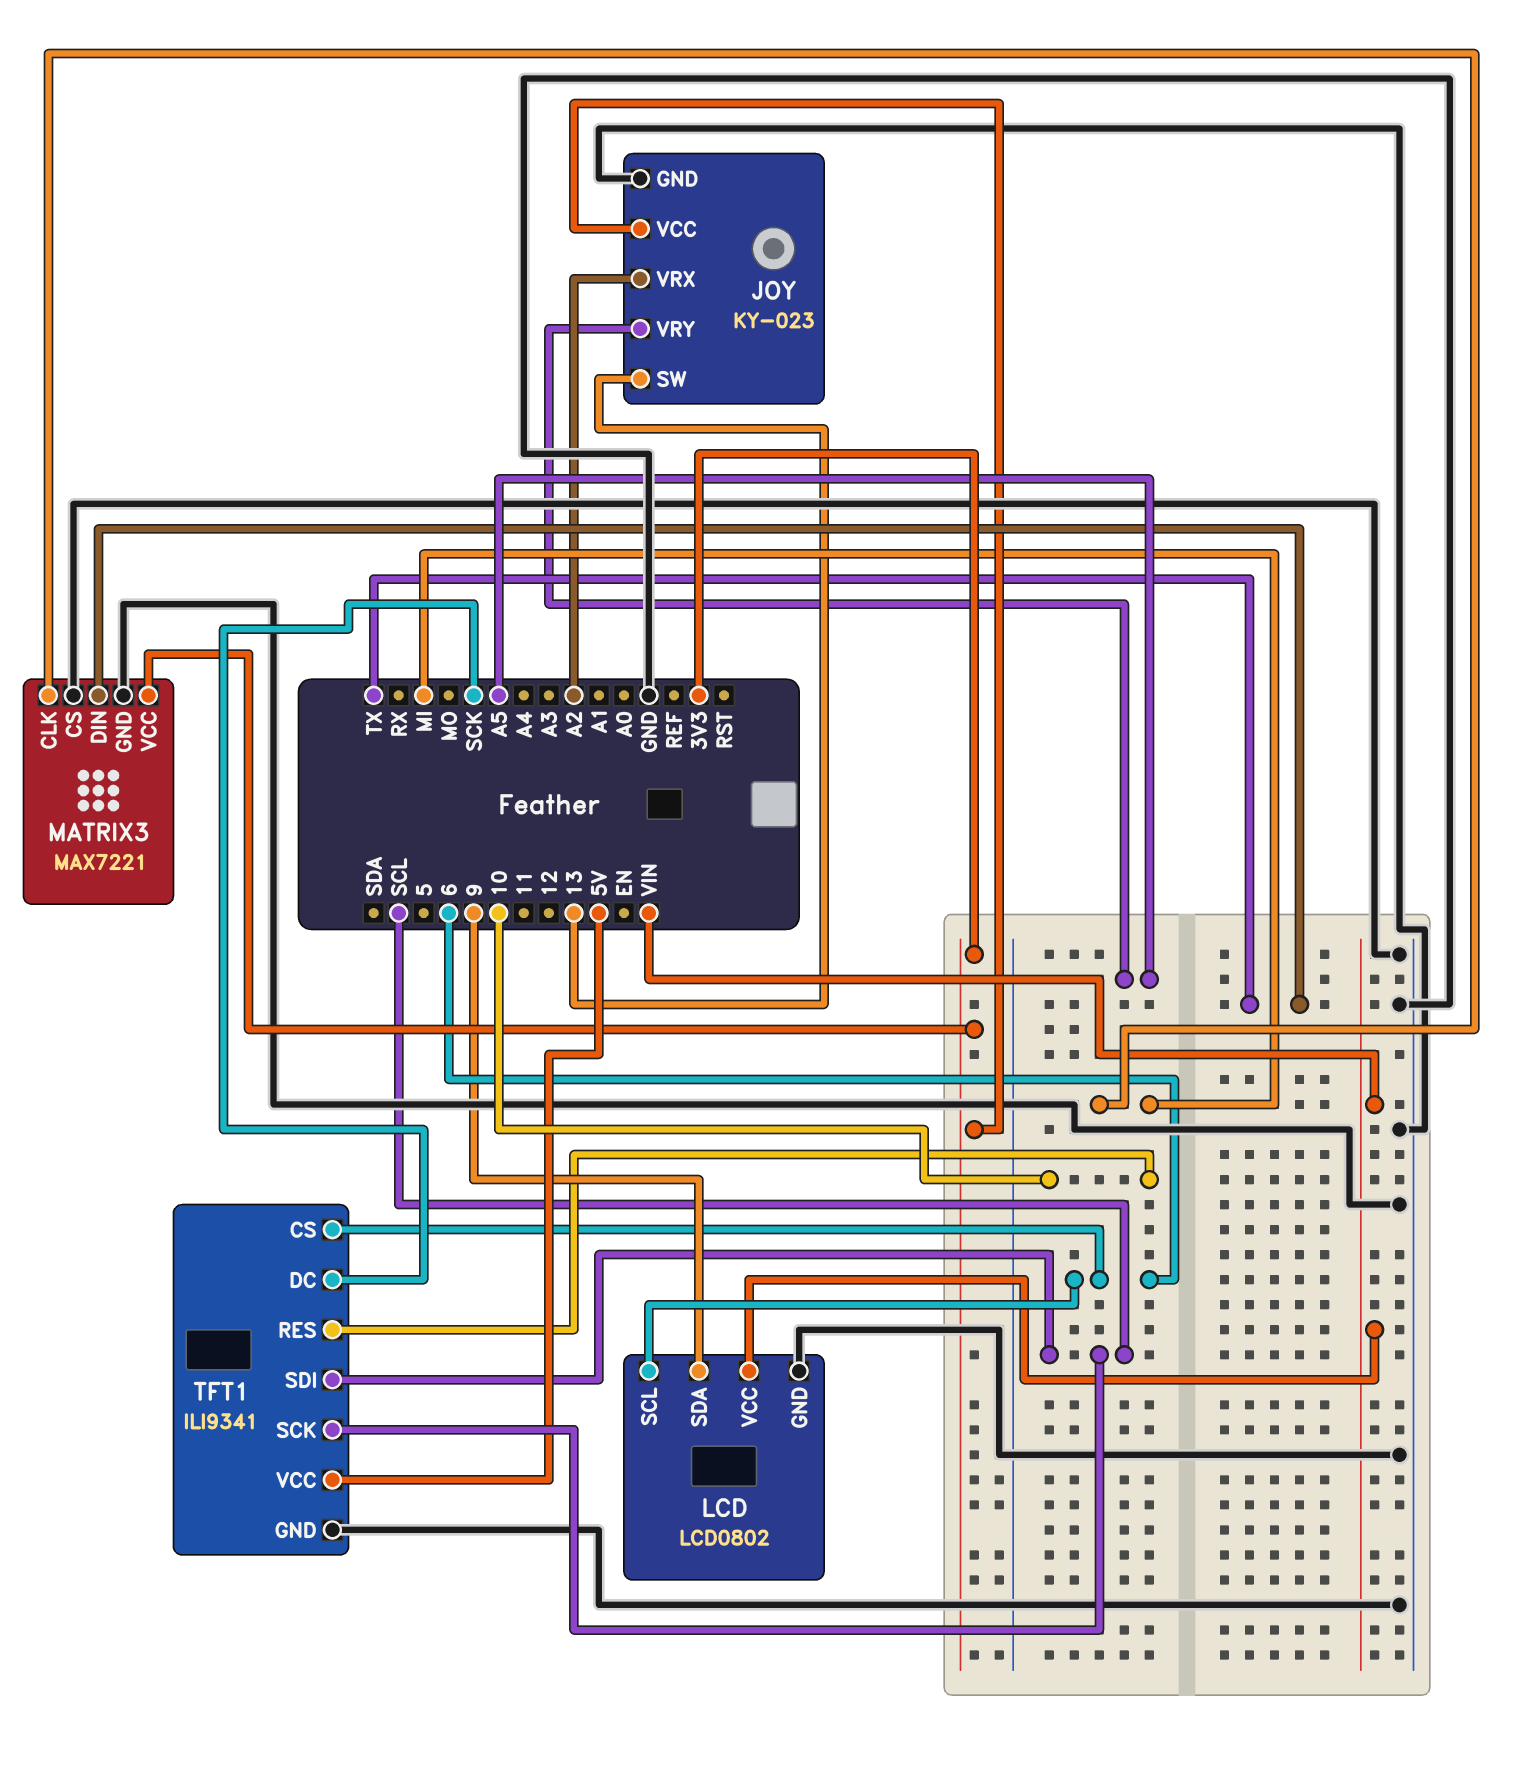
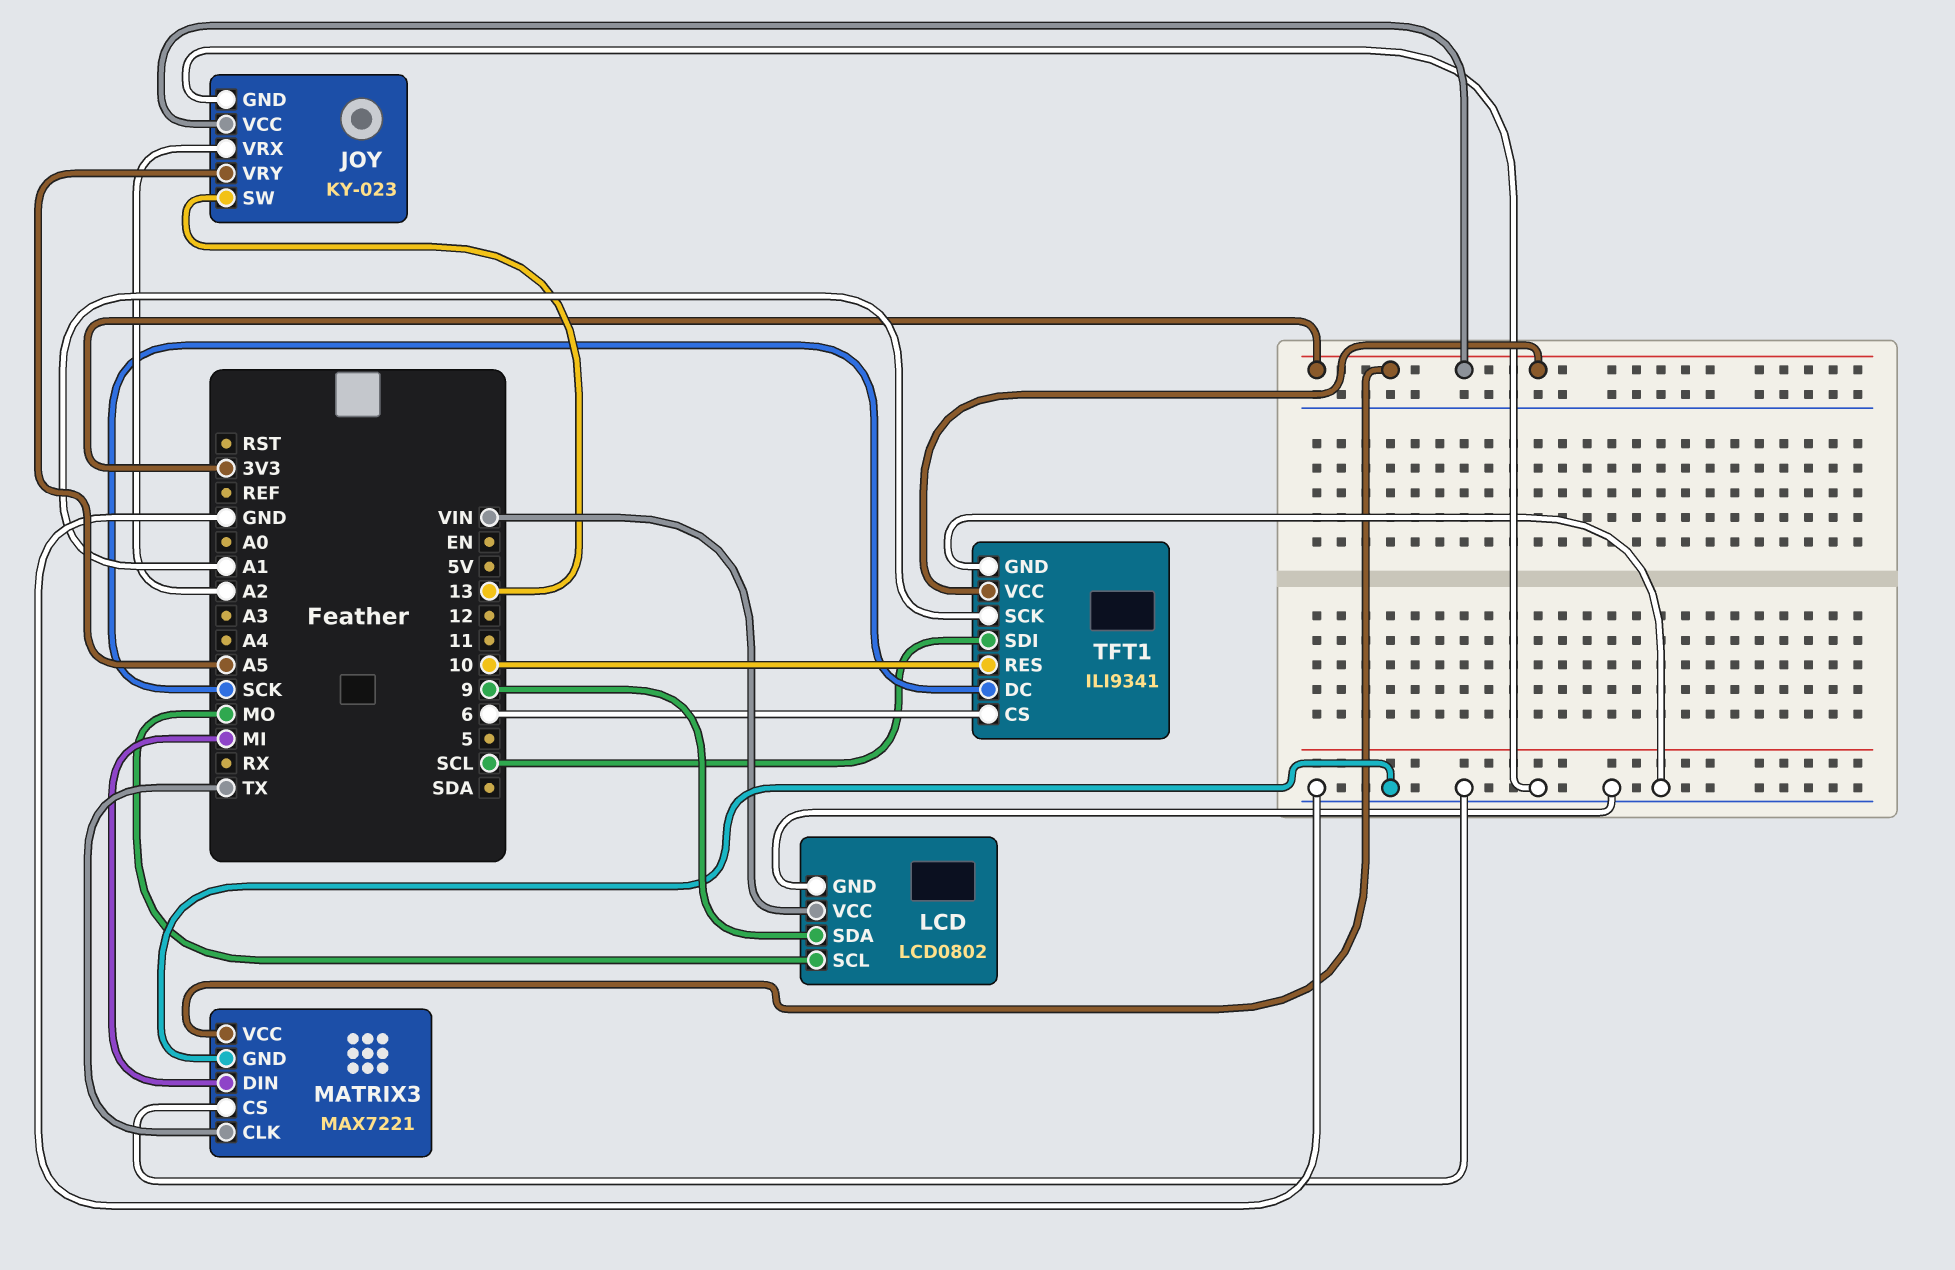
LCD pin SCL: 6 -> MO
MATRIX3 pin CLK: MI -> TX
MATRIX3 pin DIN: TX -> MI
TFT1 pin SCK: SCL -> A1
TFT1 pin VCC: 5V -> 3V3

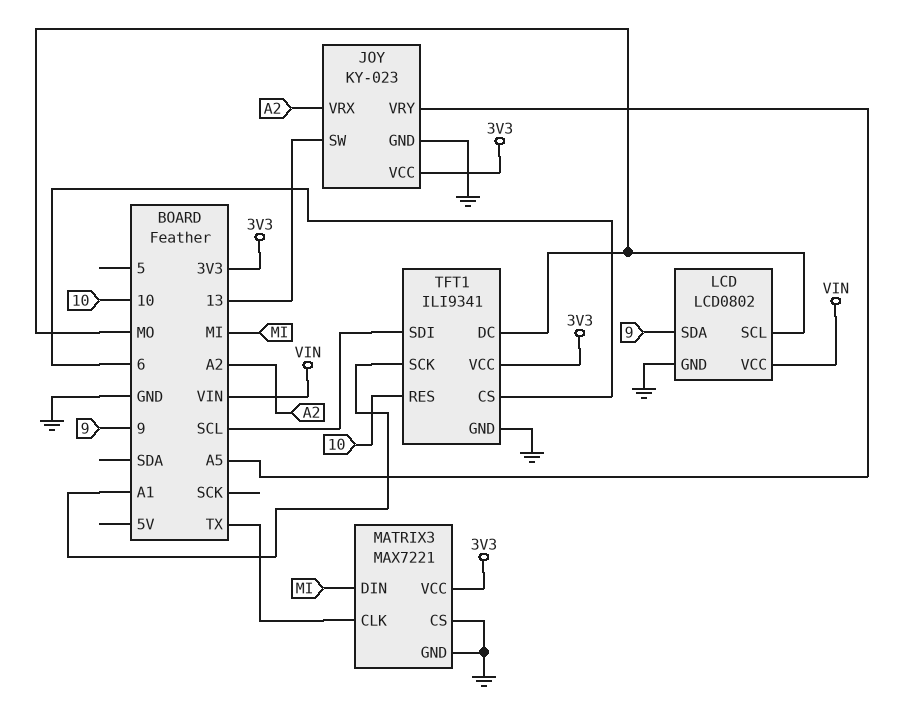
TFT1 pin DC: SCK -> MO

